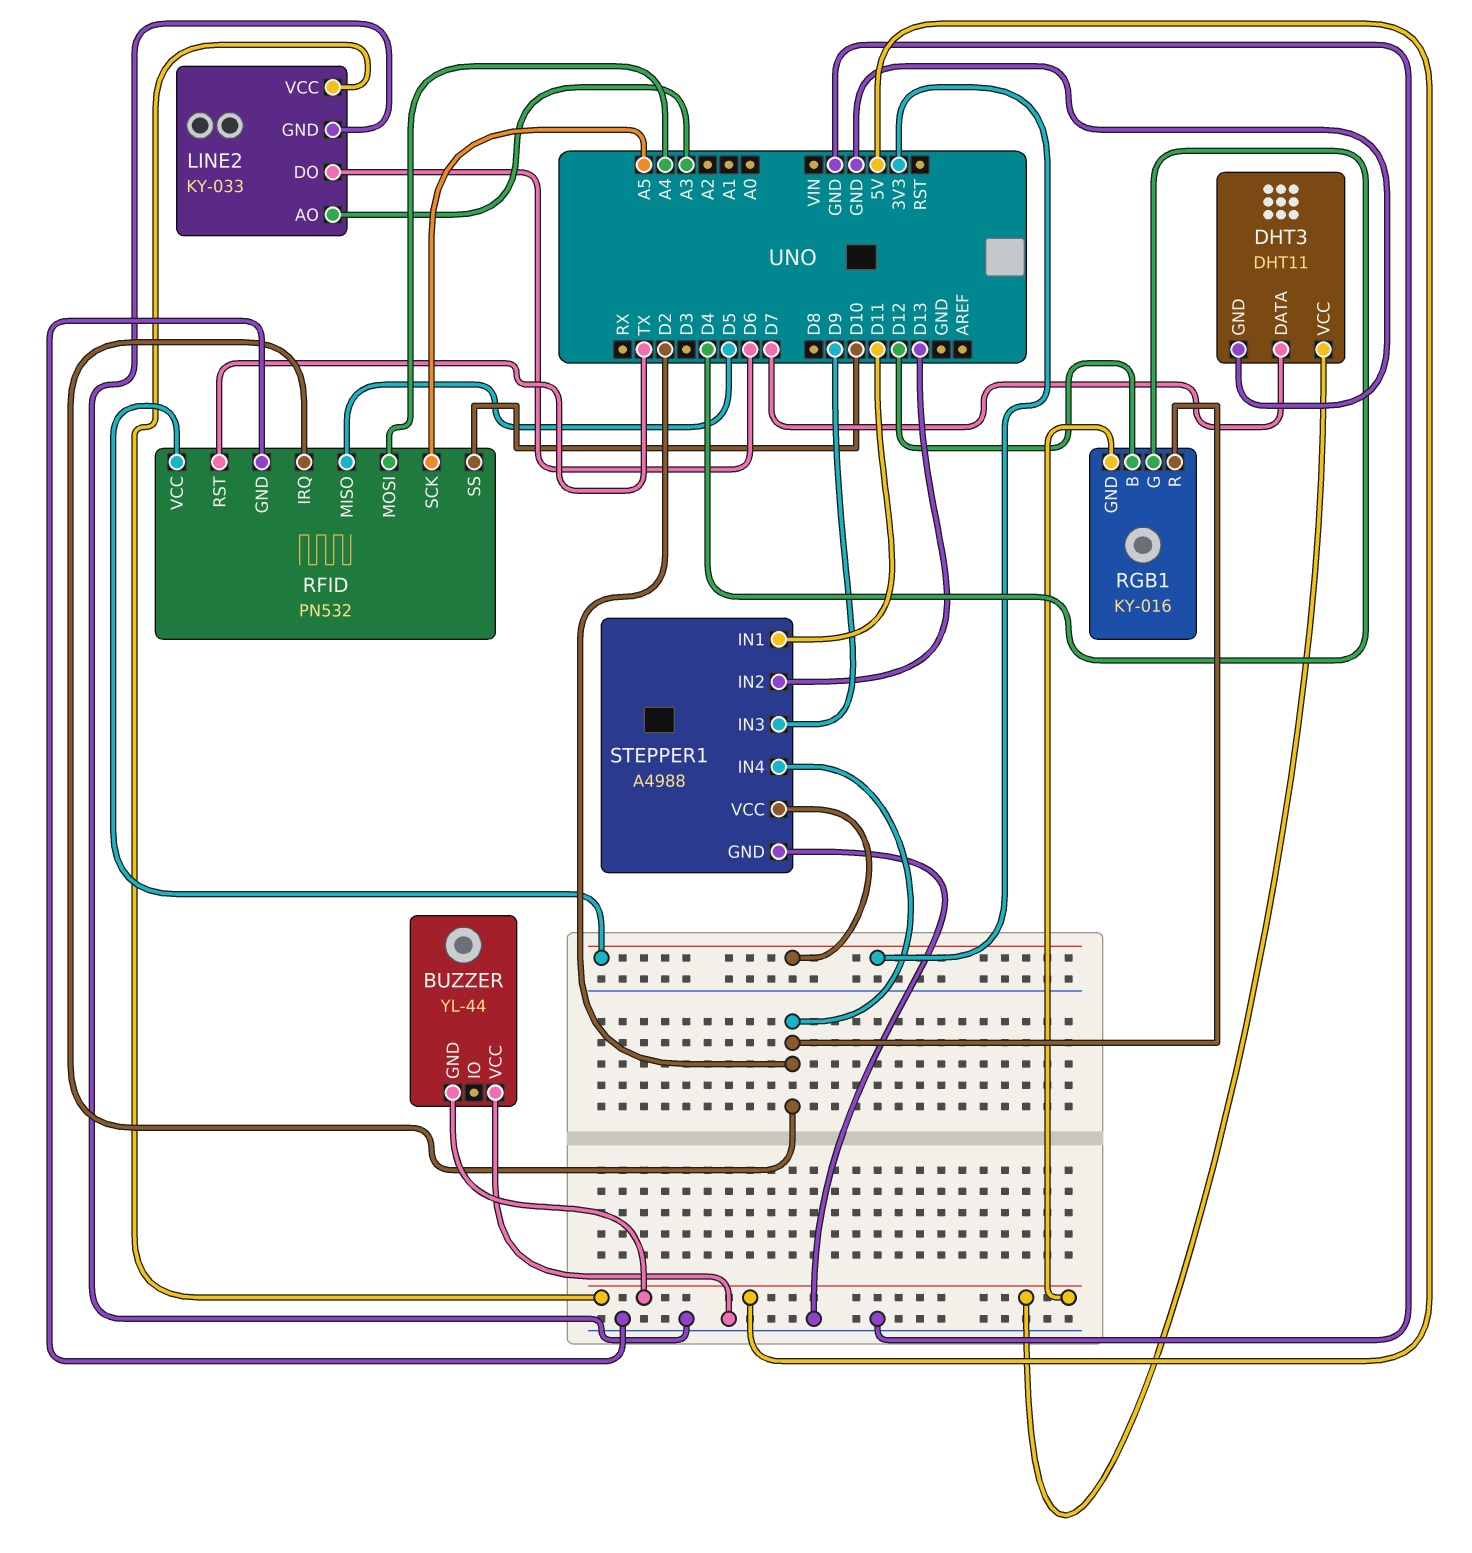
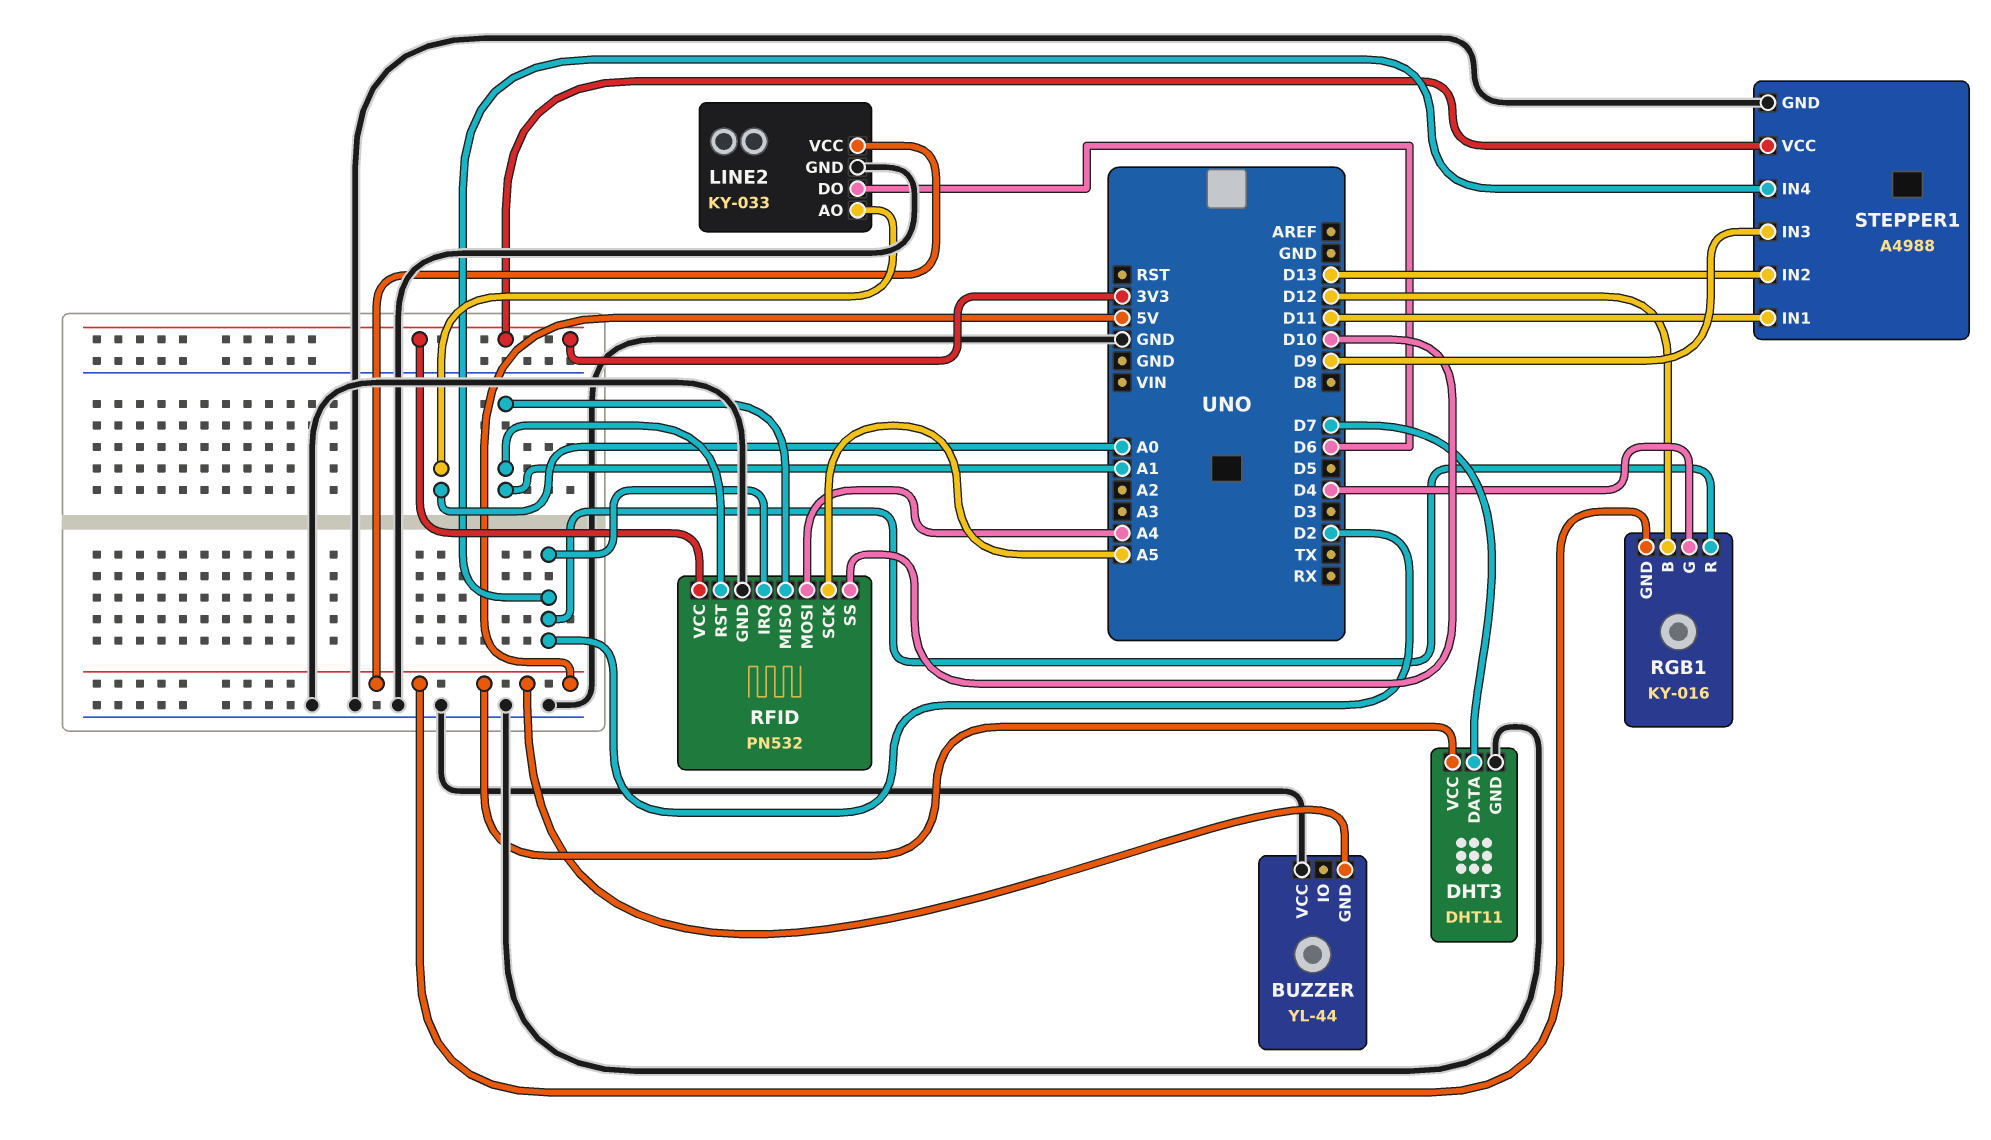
LINE2 pin AO: A3 -> A0
RFID pin MISO: D5 -> A1
RFID pin RST: TX -> A1

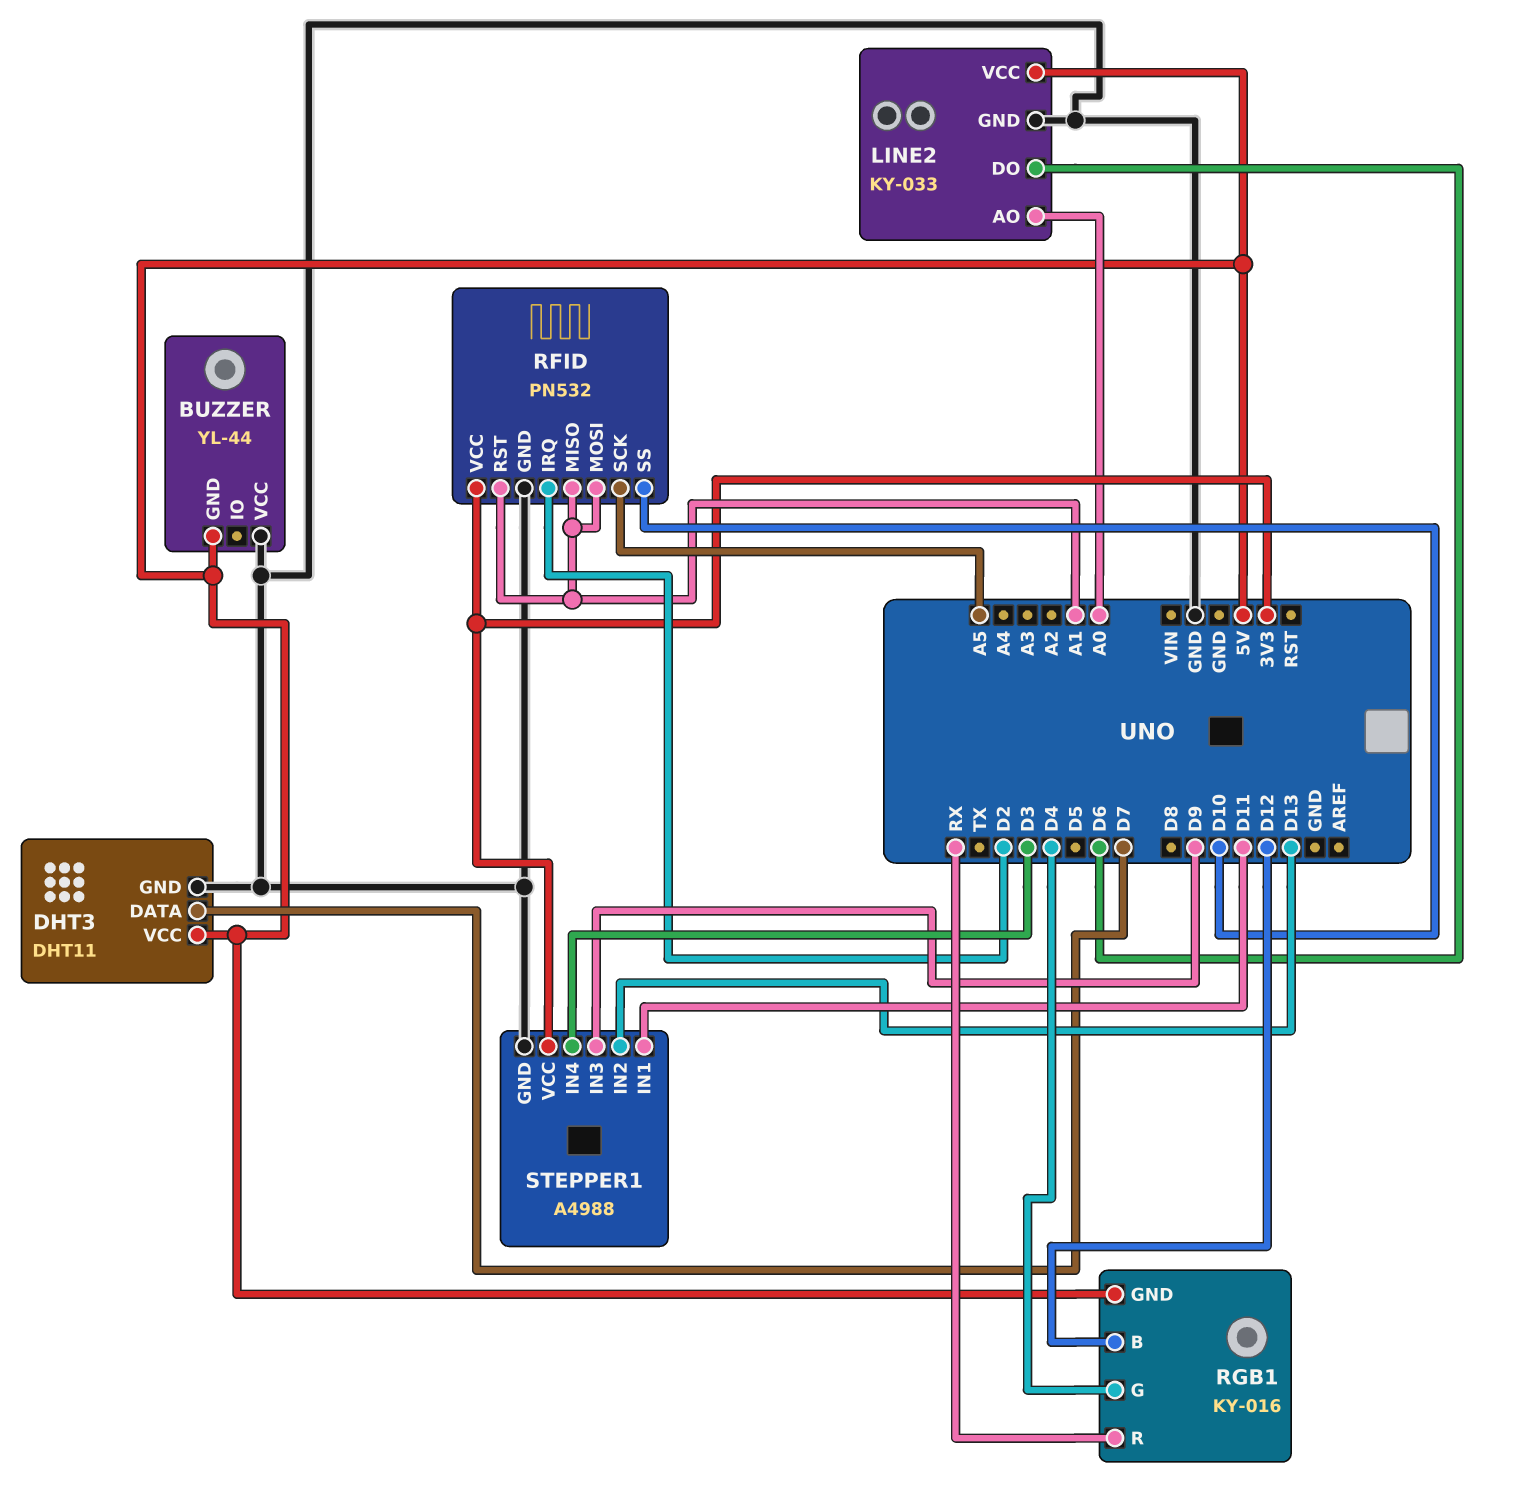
RFID pin MOSI: A4 -> A1
RGB1 pin R: D2 -> RX
STEPPER1 pin IN4: D2 -> D3

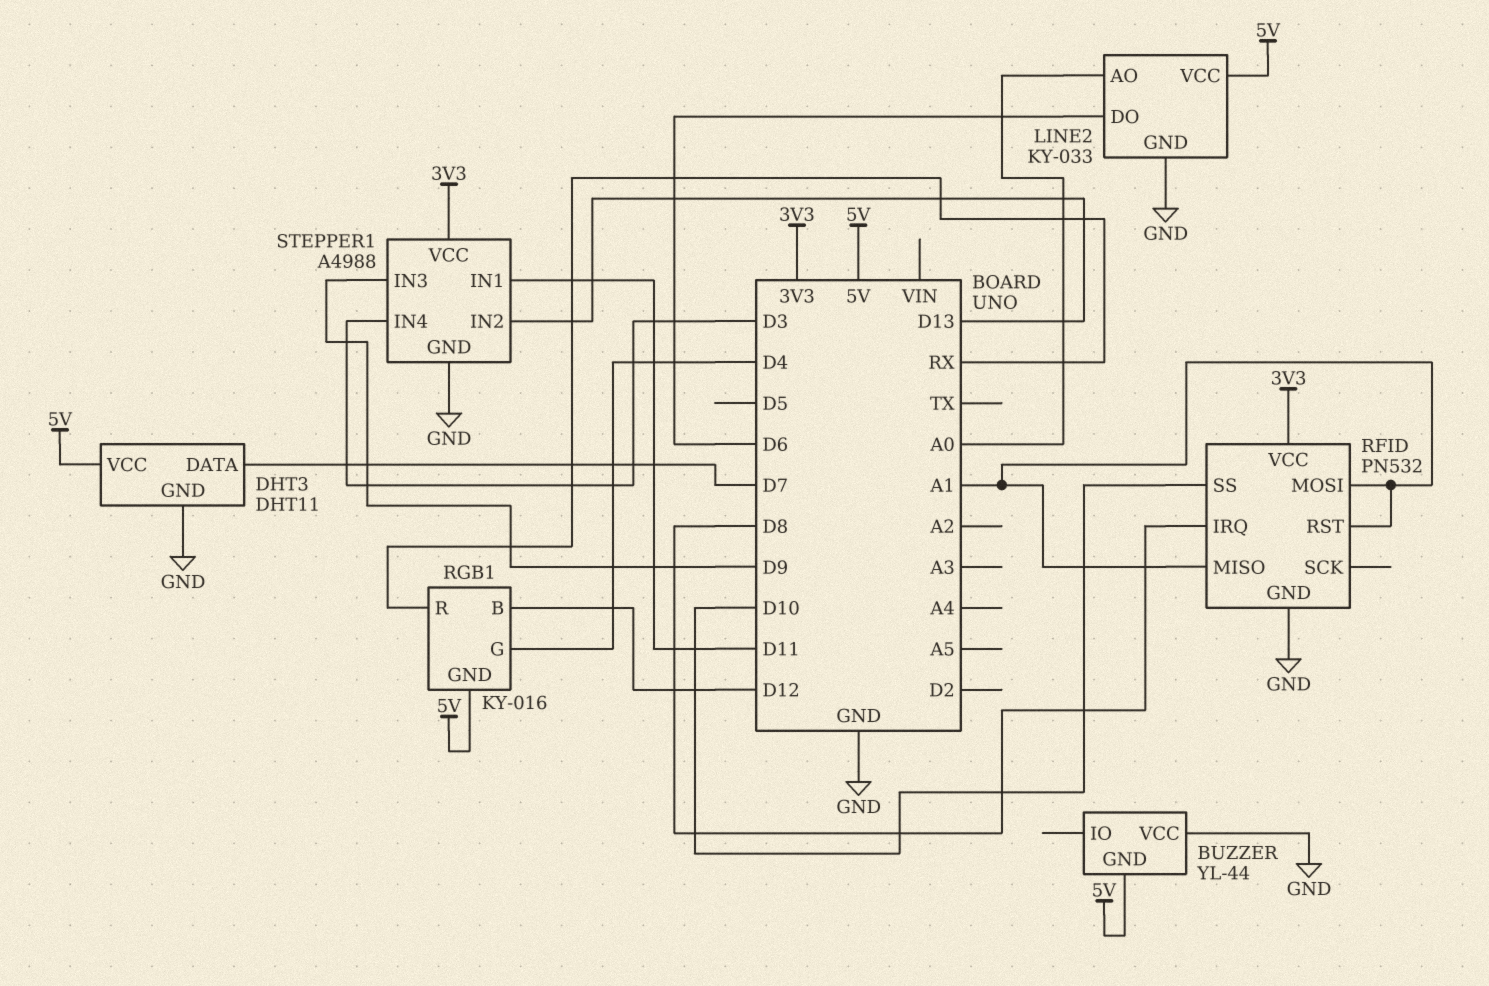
RFID pin IRQ: D2 -> D8
RFID pin SCK: A5 -> none

